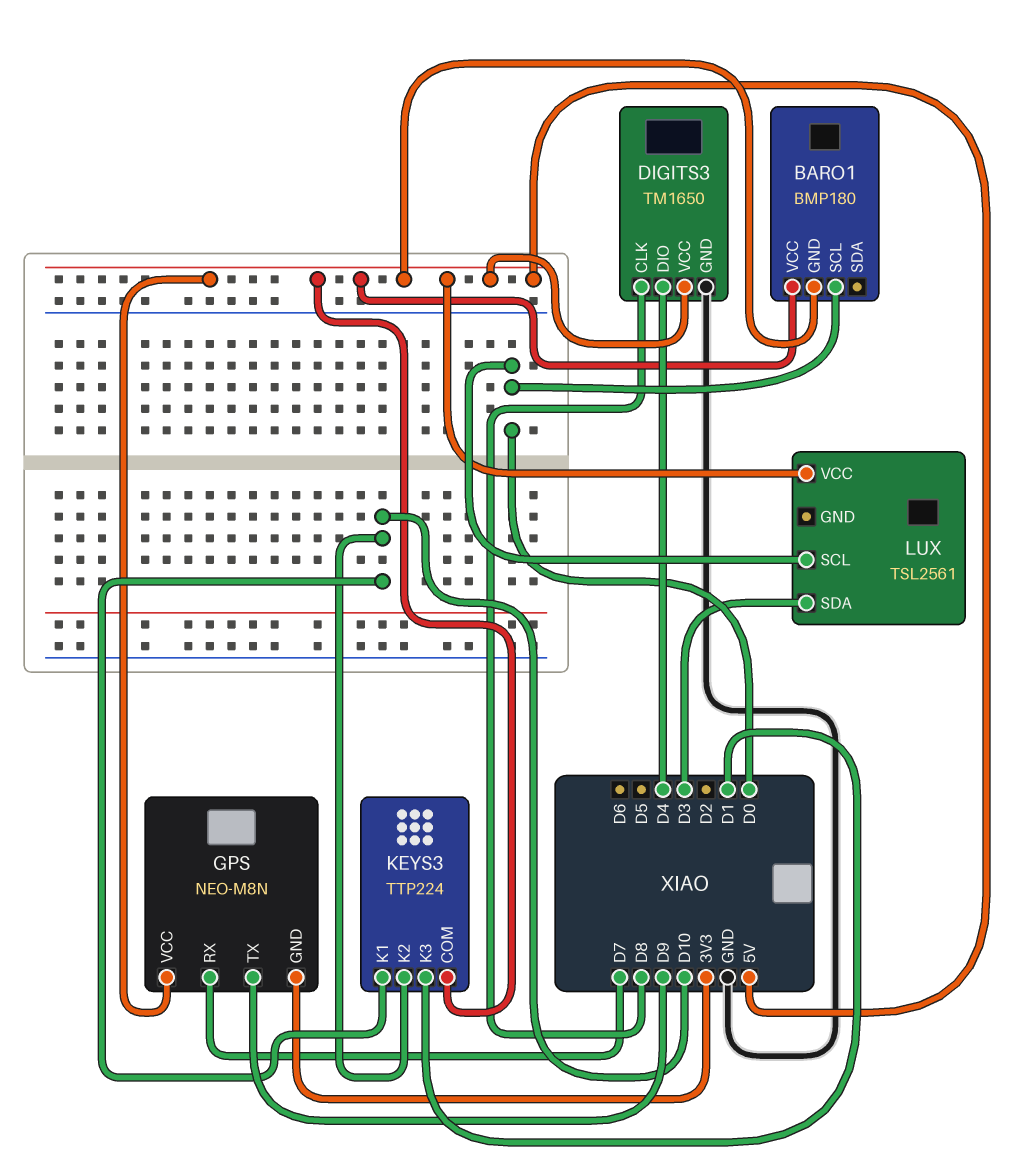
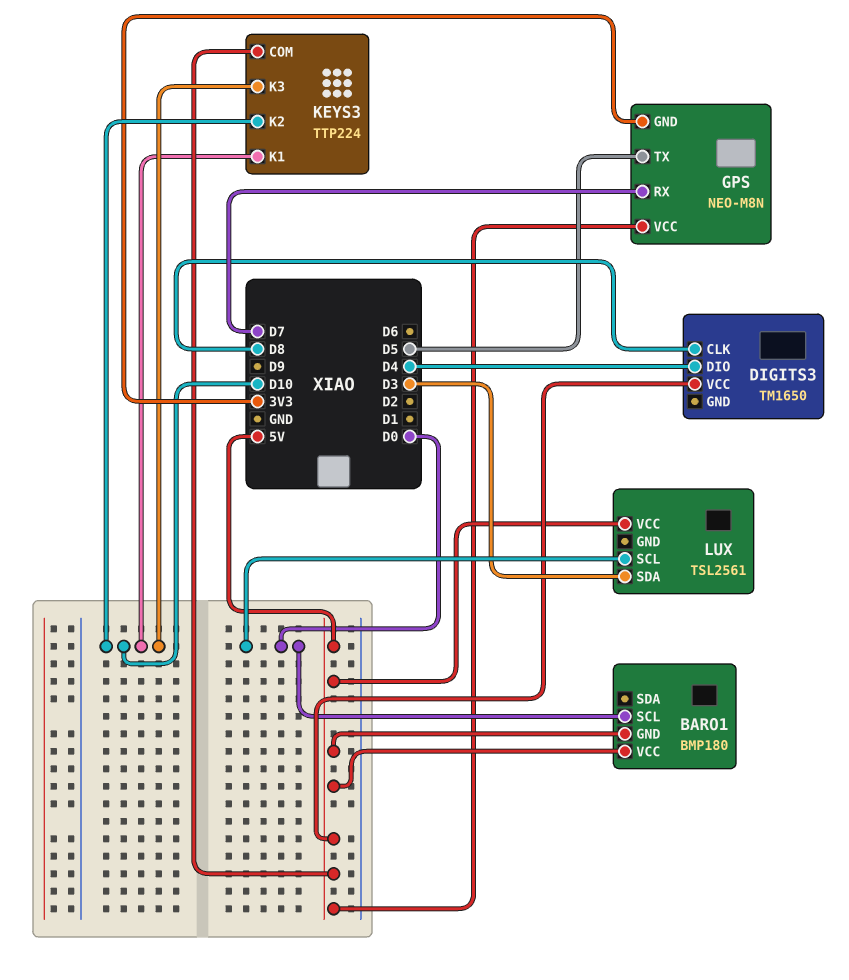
DIGITS3 pin GND: GND -> none
GPS pin TX: D9 -> D5
KEYS3 pin K3: D1 -> D10

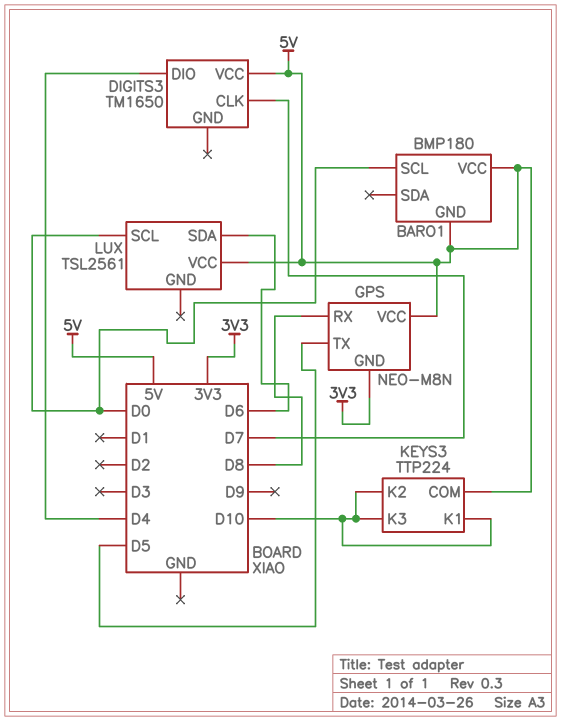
DIGITS3 pin CLK: D8 -> D7
GPS pin RX: D7 -> D8
LUX pin SDA: D3 -> D6

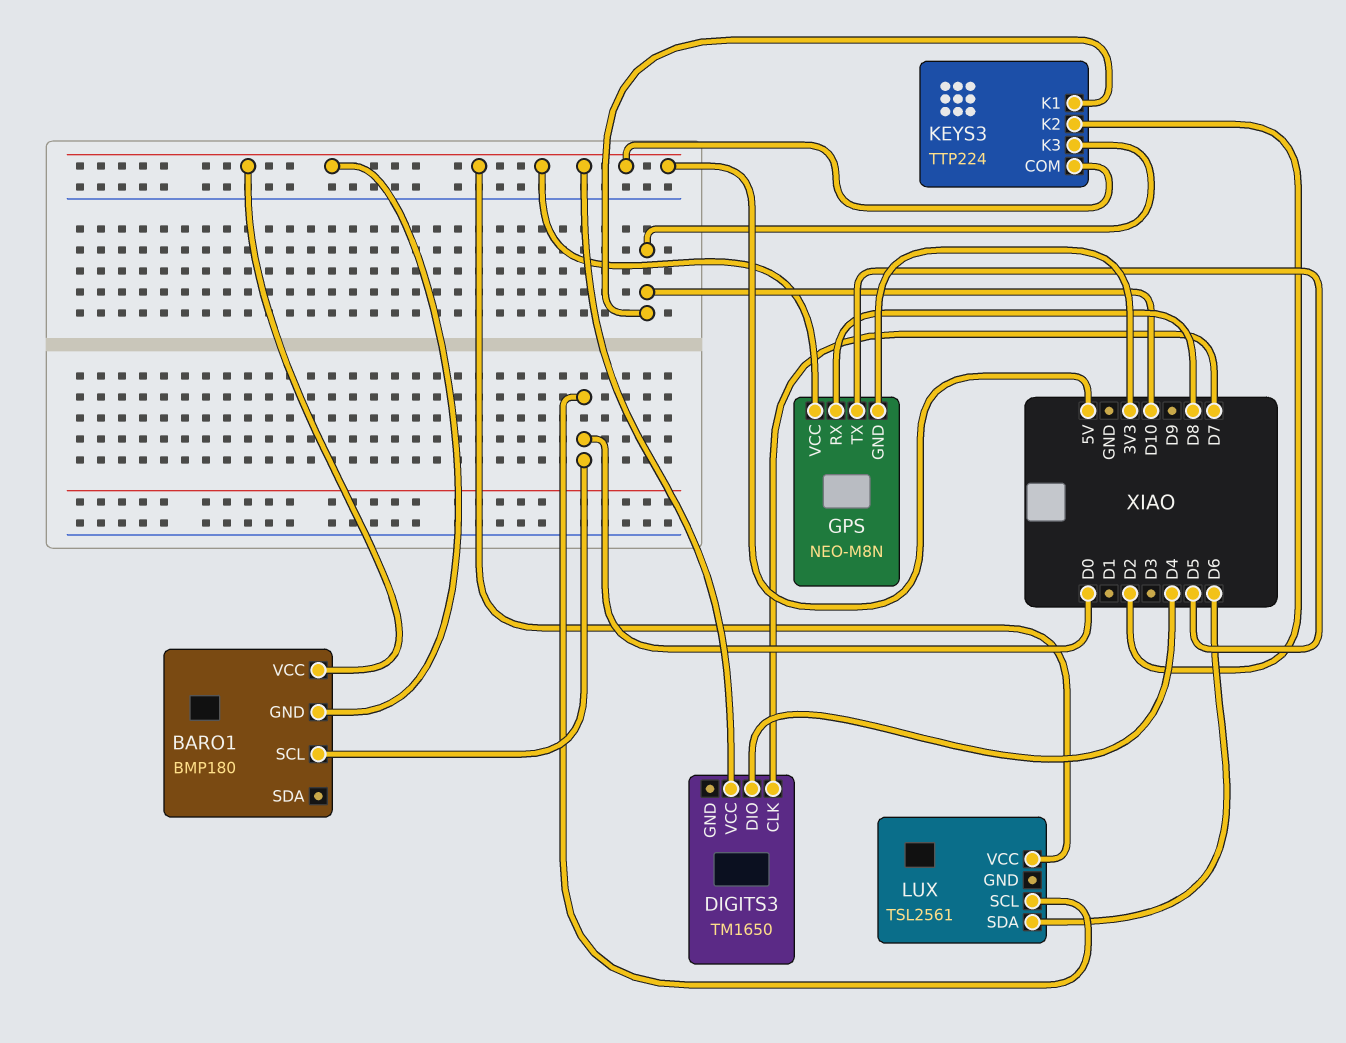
KEYS3 pin K2: D10 -> D2

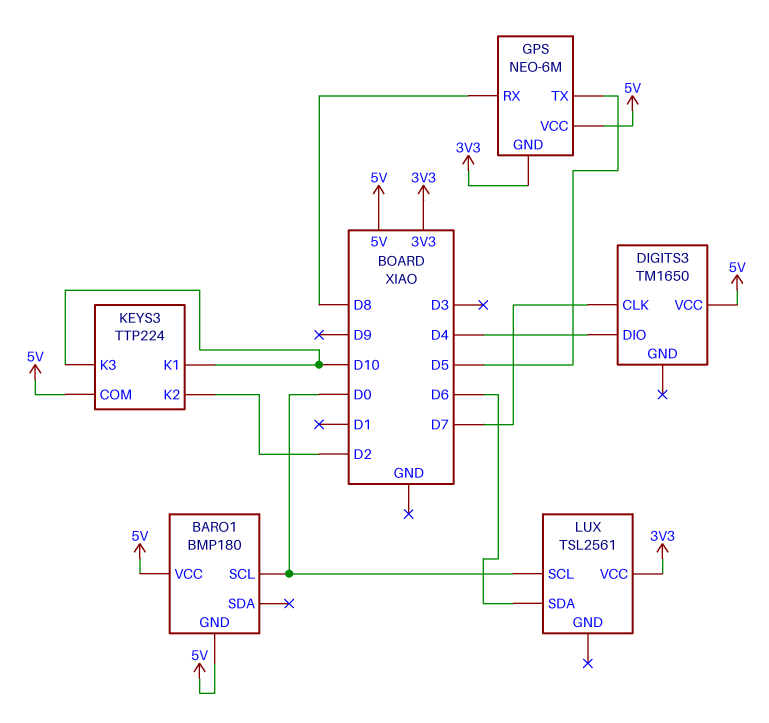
GPS: NEO-M8N -> NEO-6M
LUX pin VCC: 5V -> 3V3

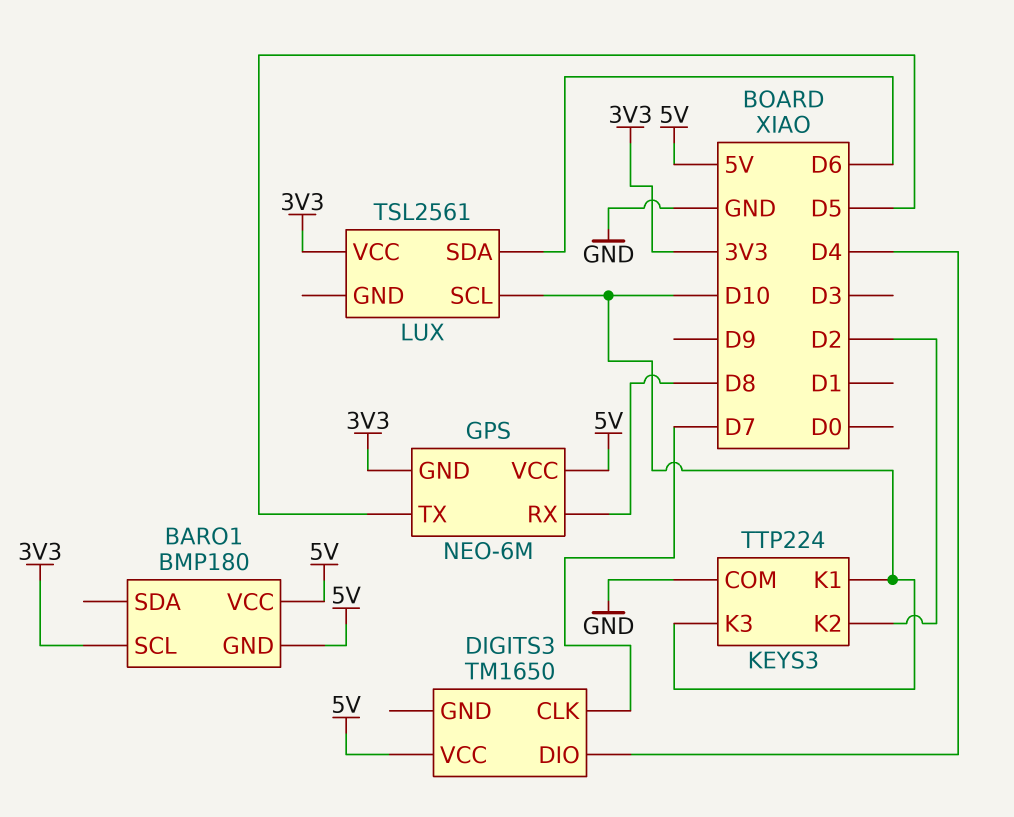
BARO1 pin SCL: D0 -> 3V3
KEYS3 pin COM: 5V -> GND
LUX pin SCL: D0 -> D10

